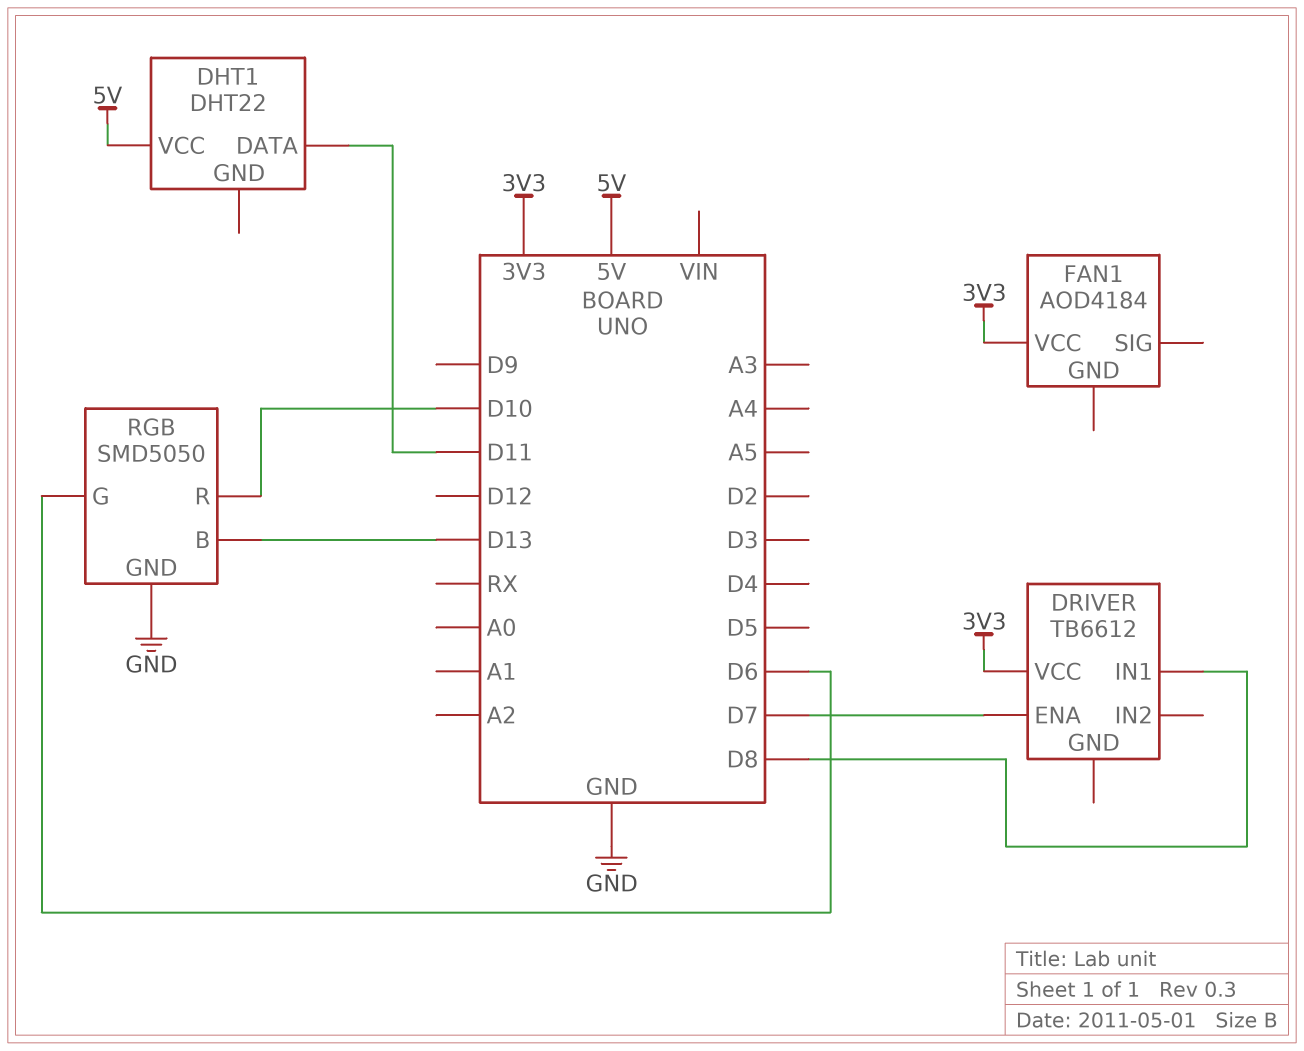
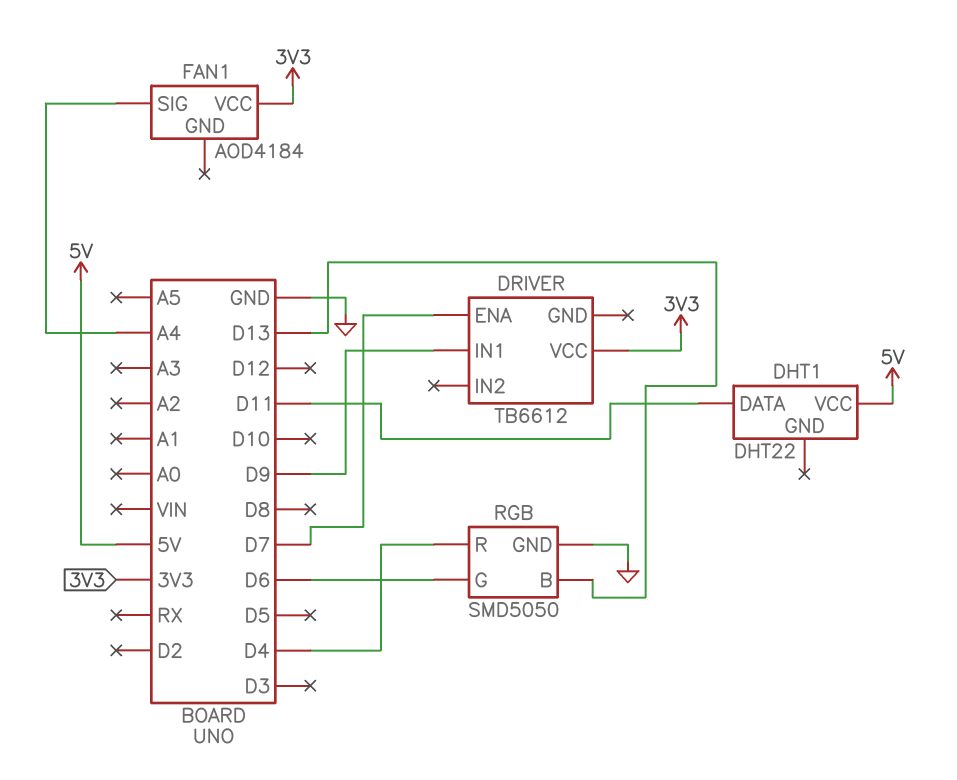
DRIVER pin IN1: D8 -> D9
FAN1 pin SIG: none -> A4
RGB pin R: D10 -> D4

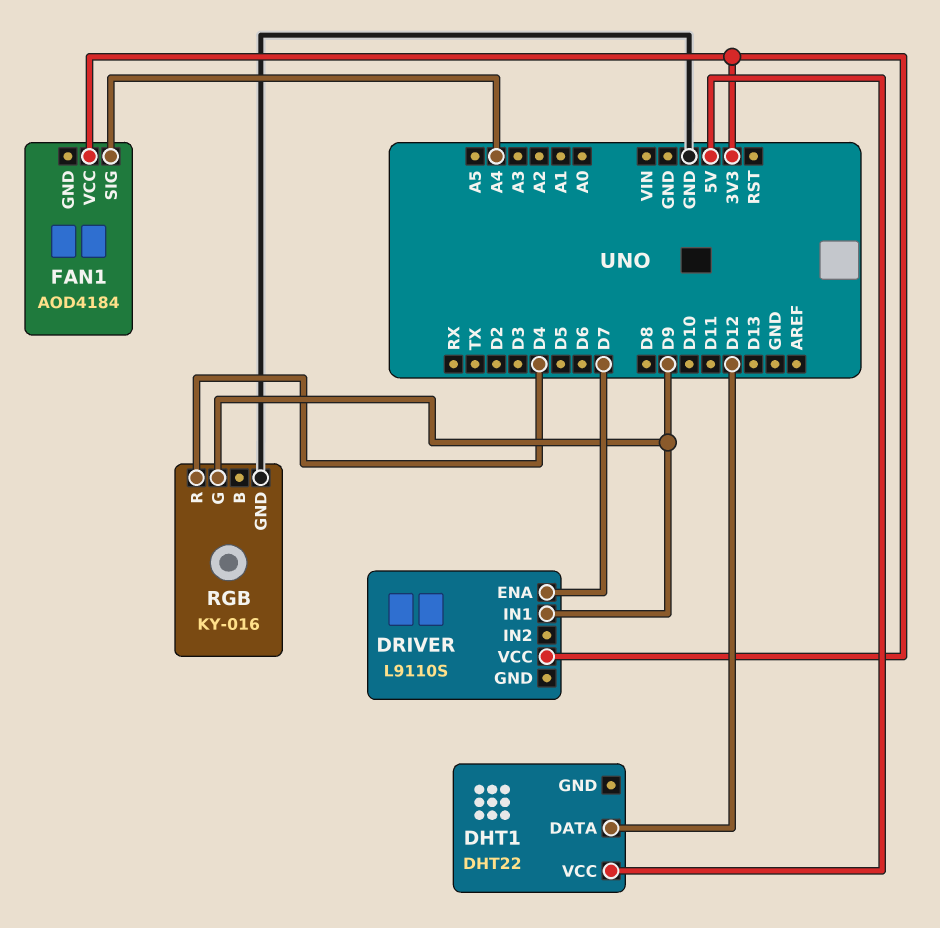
DHT1 pin DATA: D11 -> D12
DRIVER: TB6612 -> L9110S
RGB: SMD5050 -> KY-016
RGB pin B: D13 -> none
RGB pin G: D6 -> D9

